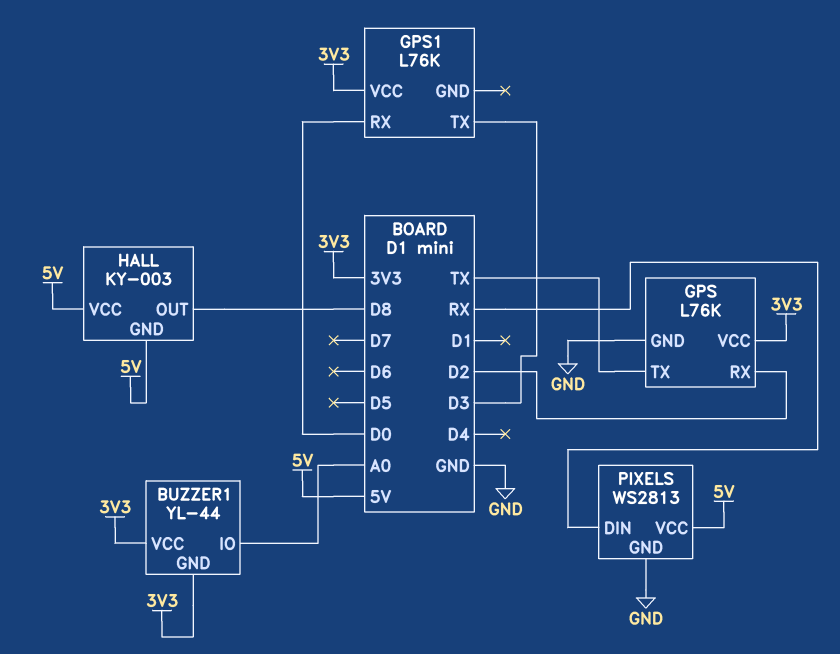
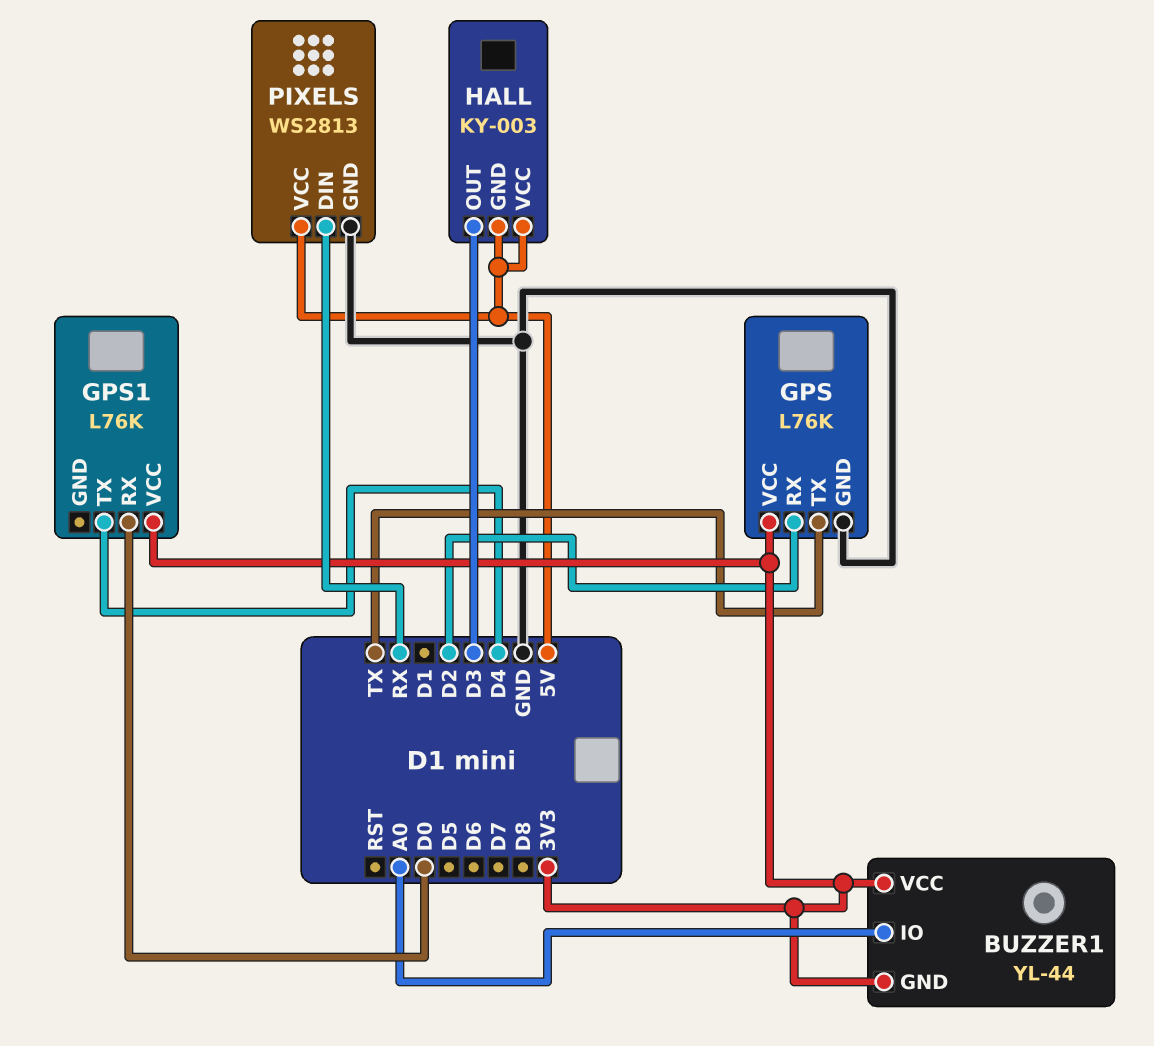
GPS1 pin TX: D3 -> D4
HALL pin OUT: D8 -> D3

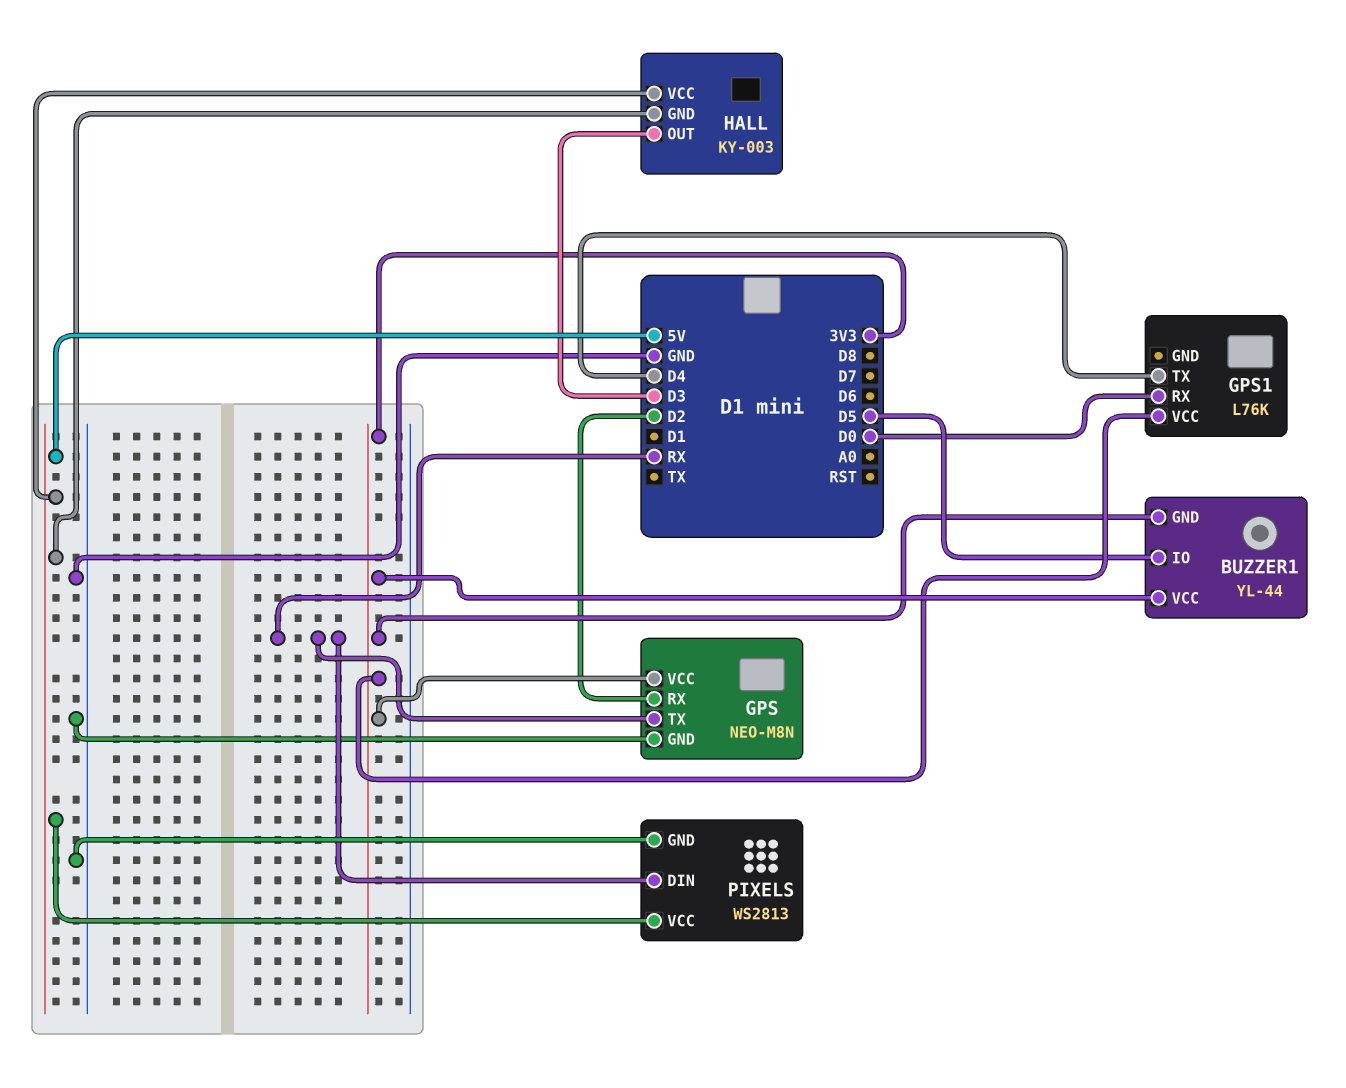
BUZZER1 pin IO: A0 -> D5
GPS: L76K -> NEO-M8N
GPS pin TX: TX -> RX

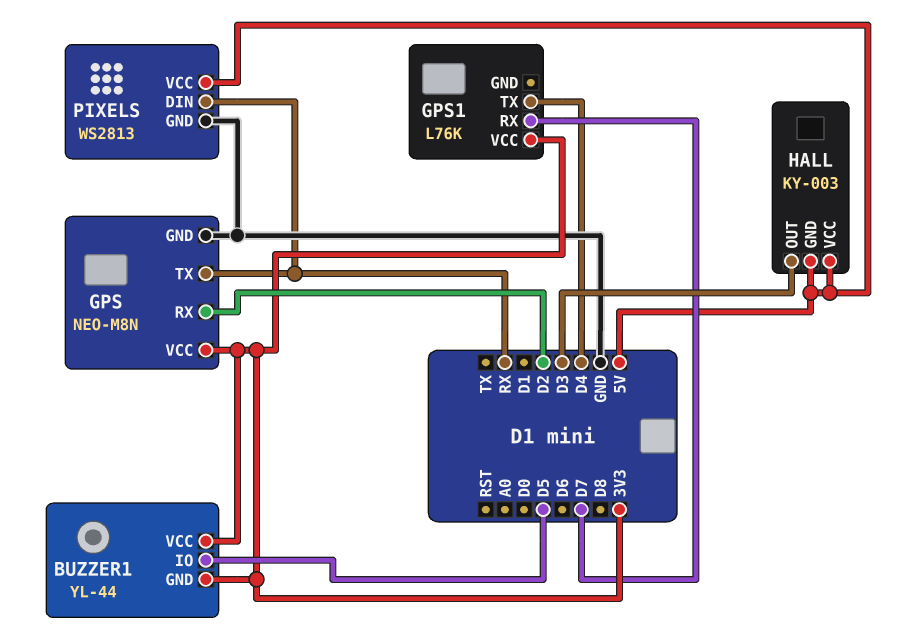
GPS1 pin RX: D0 -> D7

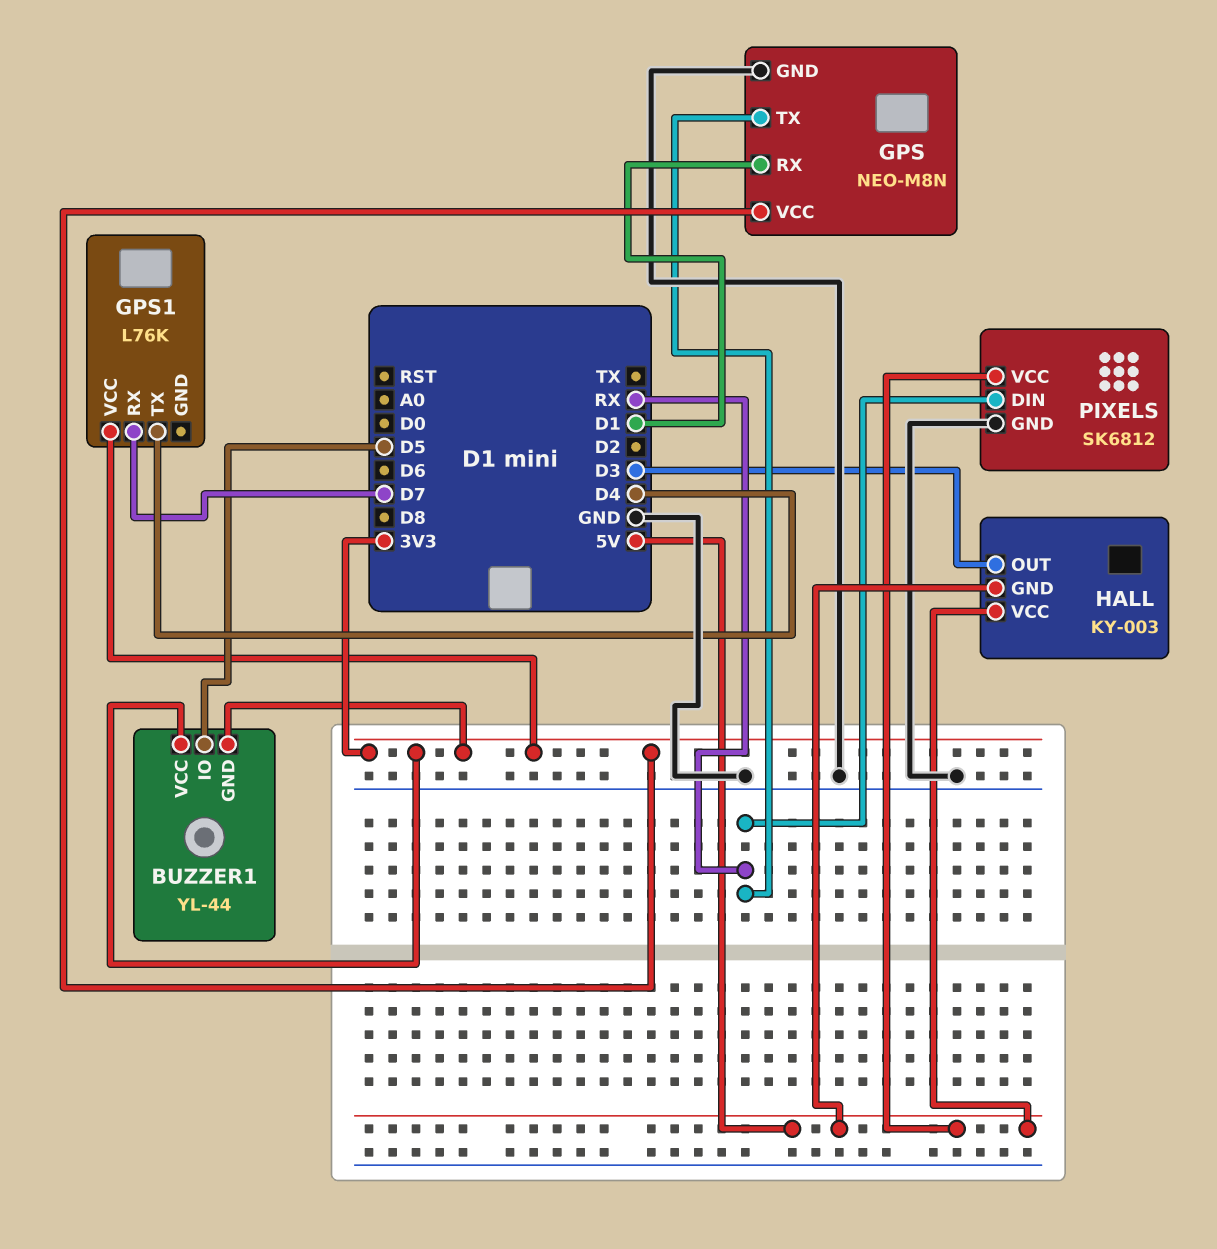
GPS pin RX: D2 -> D1
PIXELS: WS2813 -> SK6812

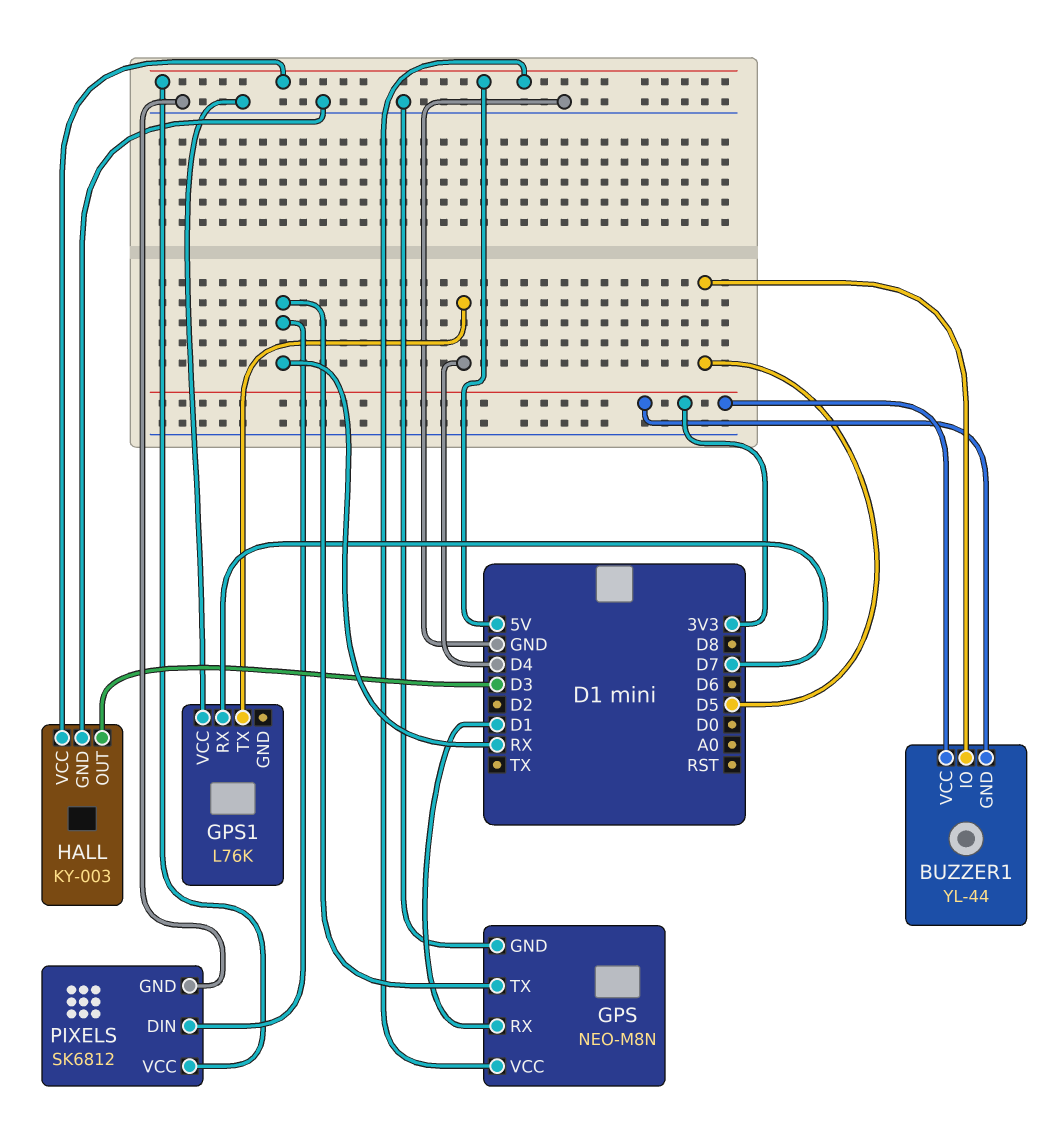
GPS pin VCC: 3V3 -> 5V
GPS1 pin VCC: 3V3 -> GND
HALL pin GND: 5V -> GND

